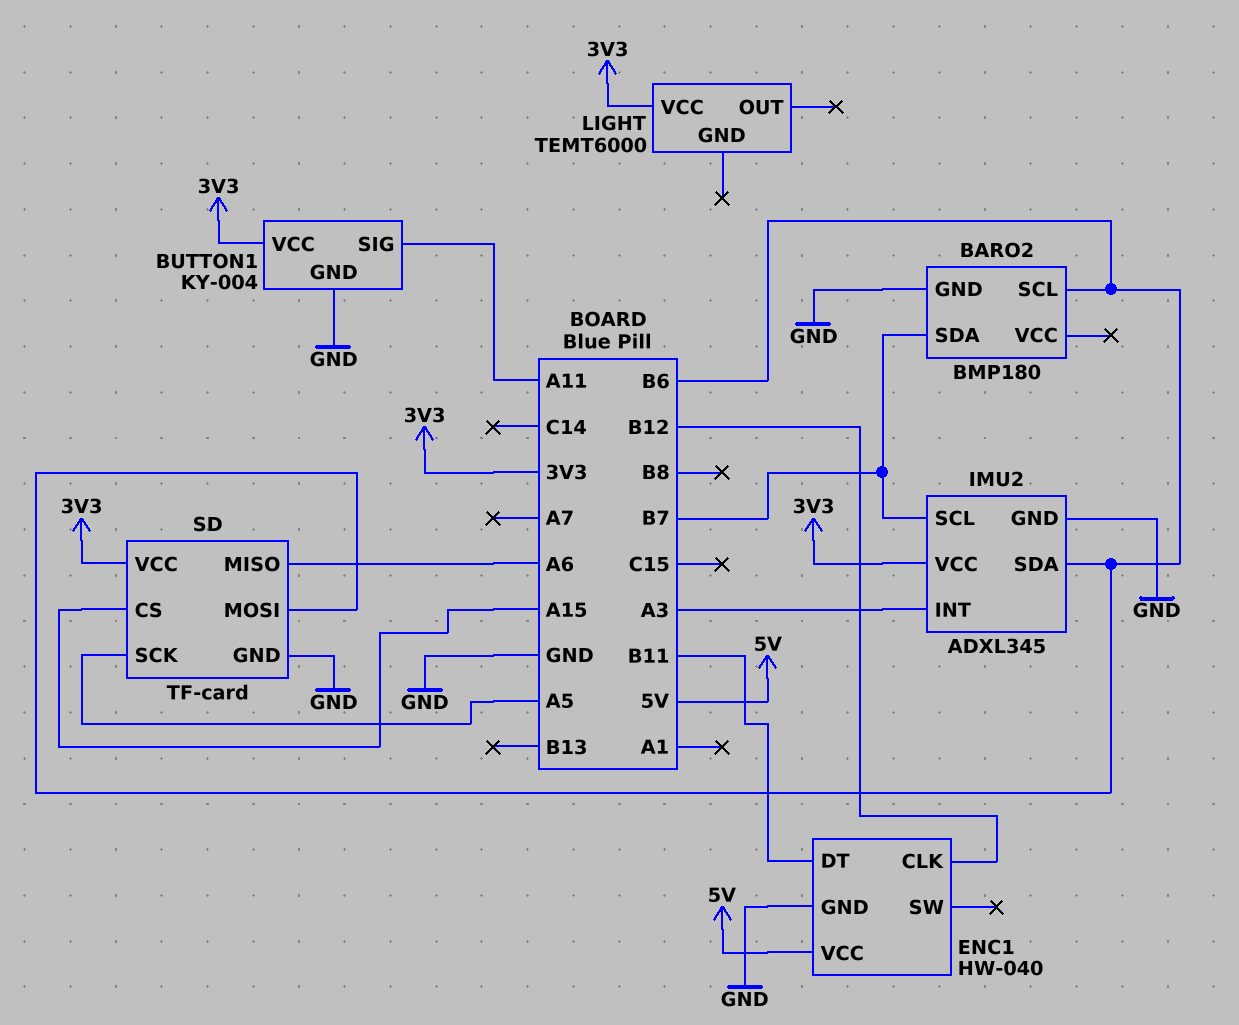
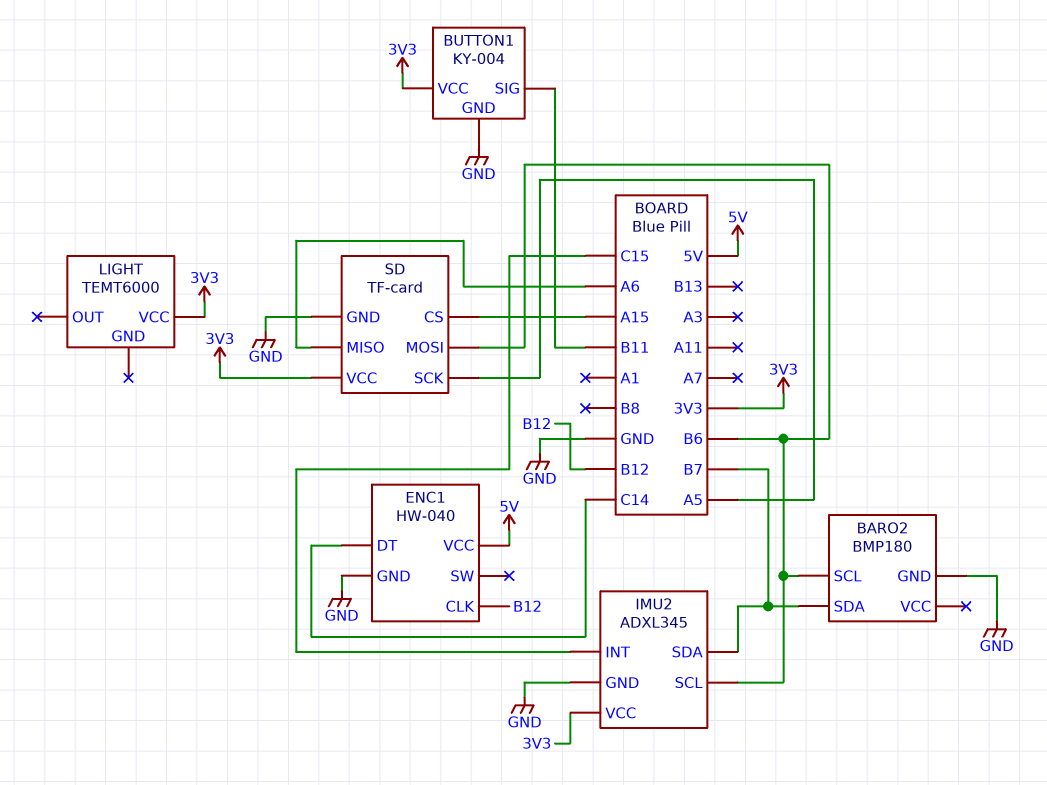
BUTTON1 pin SIG: A11 -> B11
ENC1 pin DT: B11 -> C14
IMU2 pin INT: A3 -> C15
IMU2 pin SCL: B7 -> B6
IMU2 pin SDA: B6 -> B7

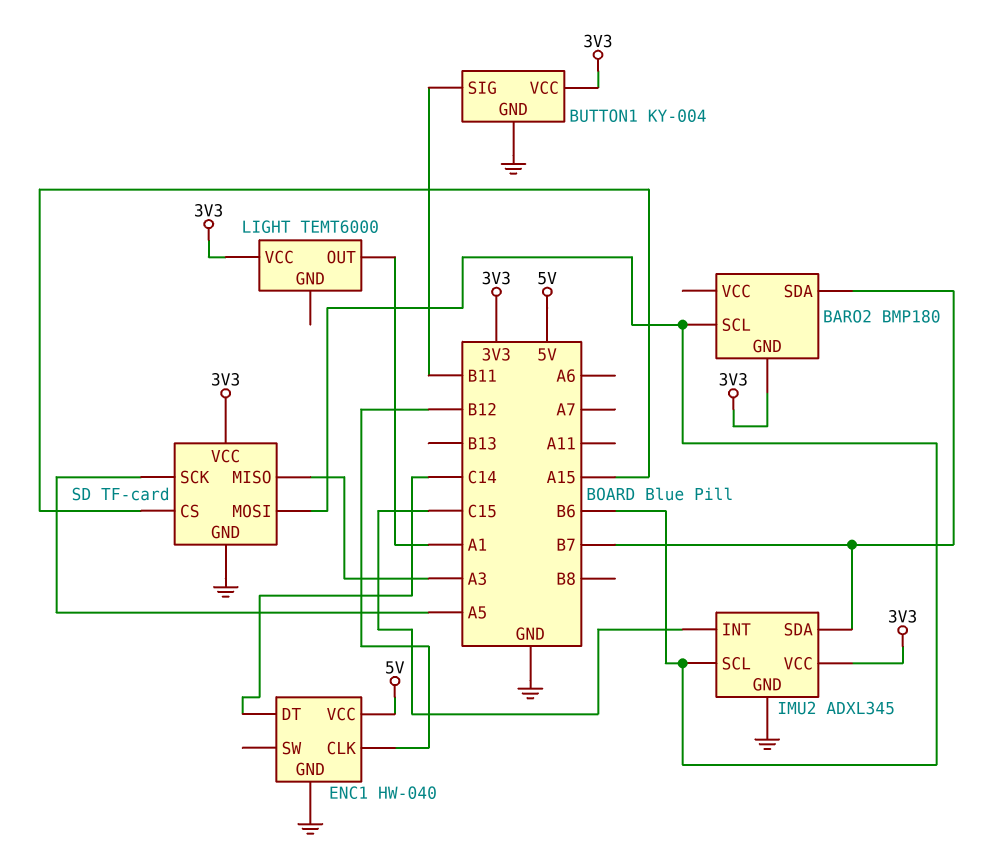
BARO2 pin GND: GND -> 3V3
LIGHT pin OUT: none -> A1
SD pin MISO: A6 -> A3

